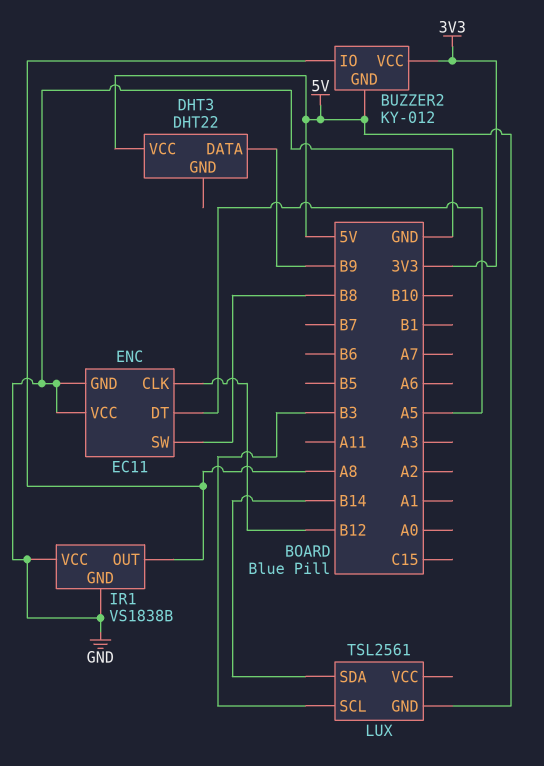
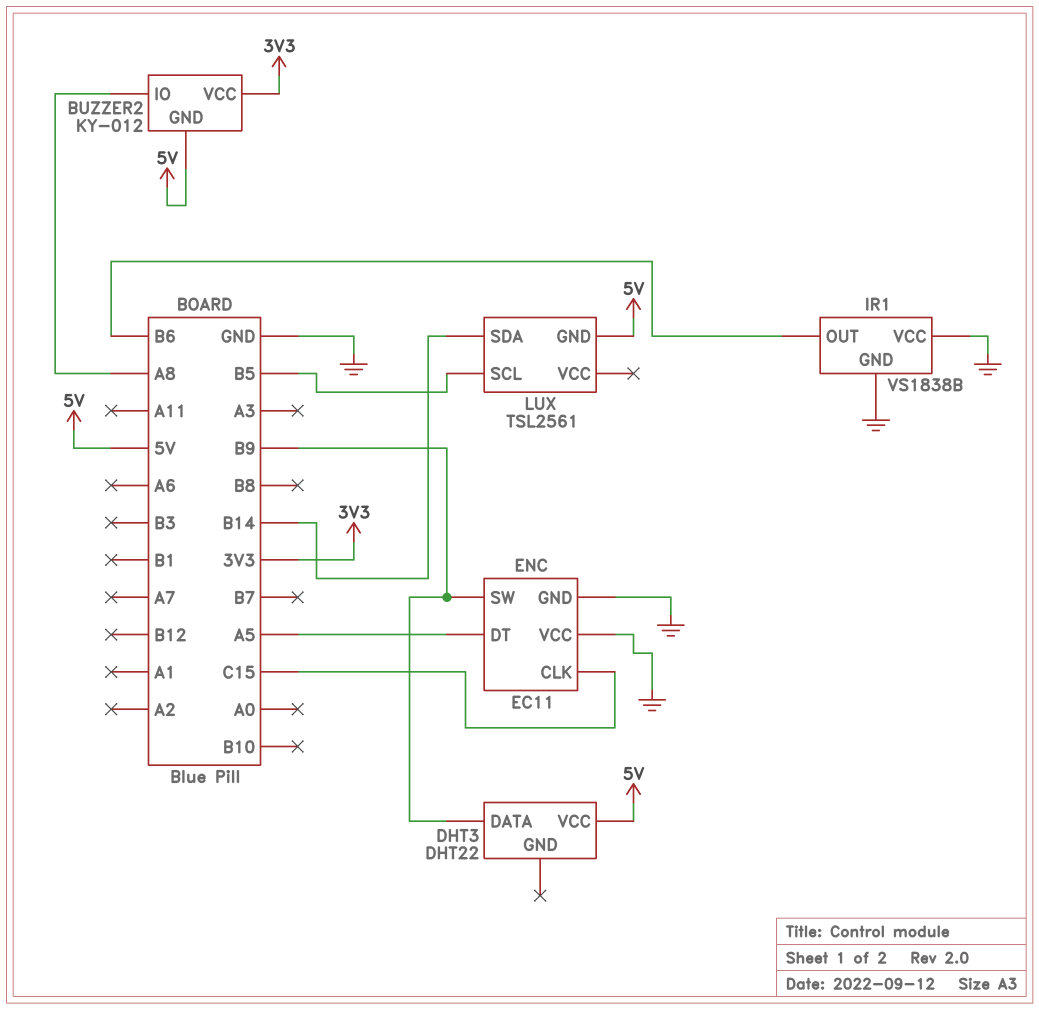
ENC pin CLK: B12 -> C15
ENC pin SW: B8 -> B9
IR1 pin OUT: A8 -> B6
LUX pin SCL: B3 -> B5

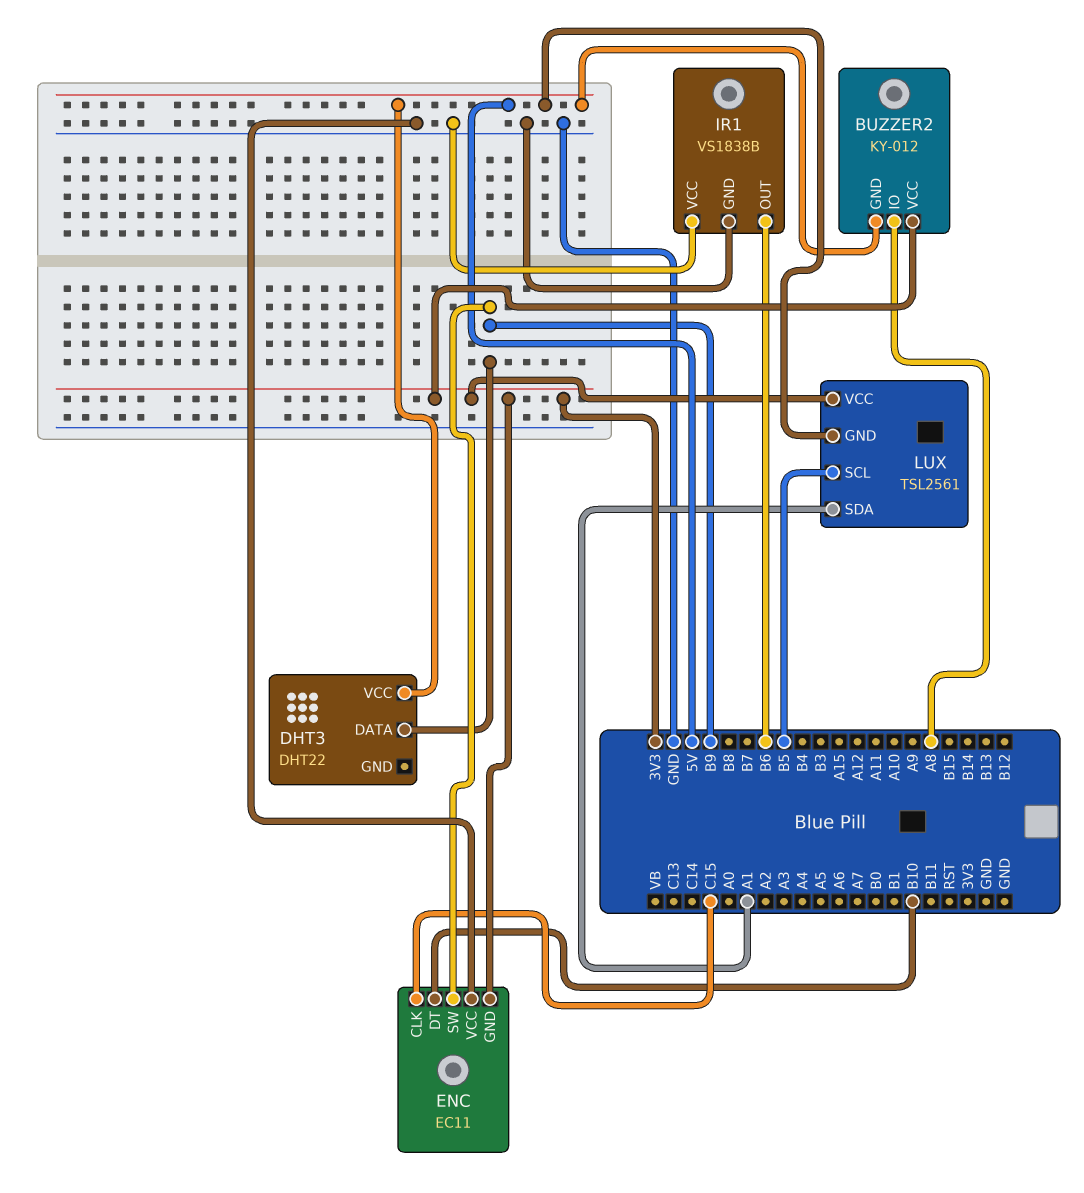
ENC pin DT: A5 -> B10
ENC pin GND: GND -> 3V3
LUX pin SDA: B14 -> A1
LUX pin VCC: none -> 3V3

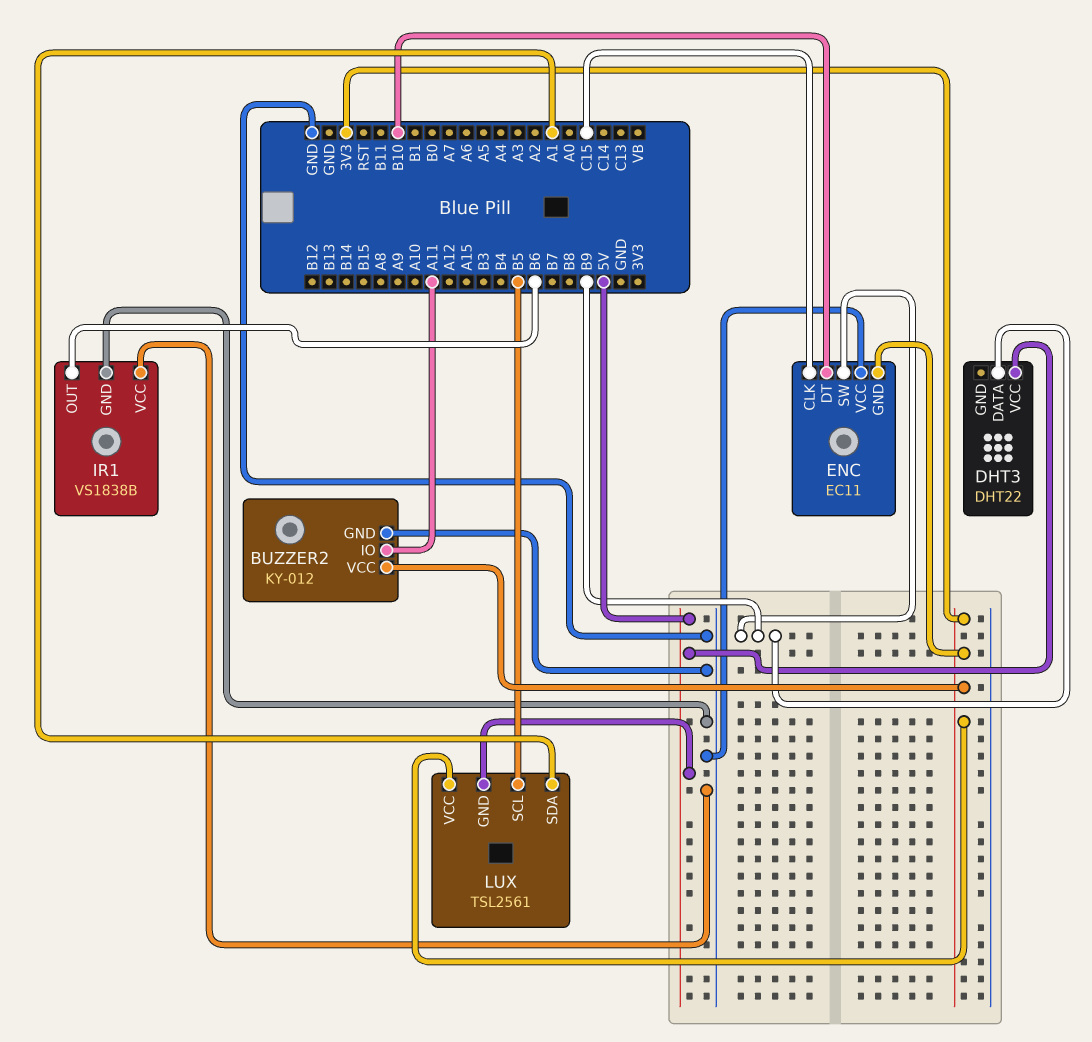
BUZZER2 pin GND: 5V -> GND
BUZZER2 pin IO: A8 -> A11

